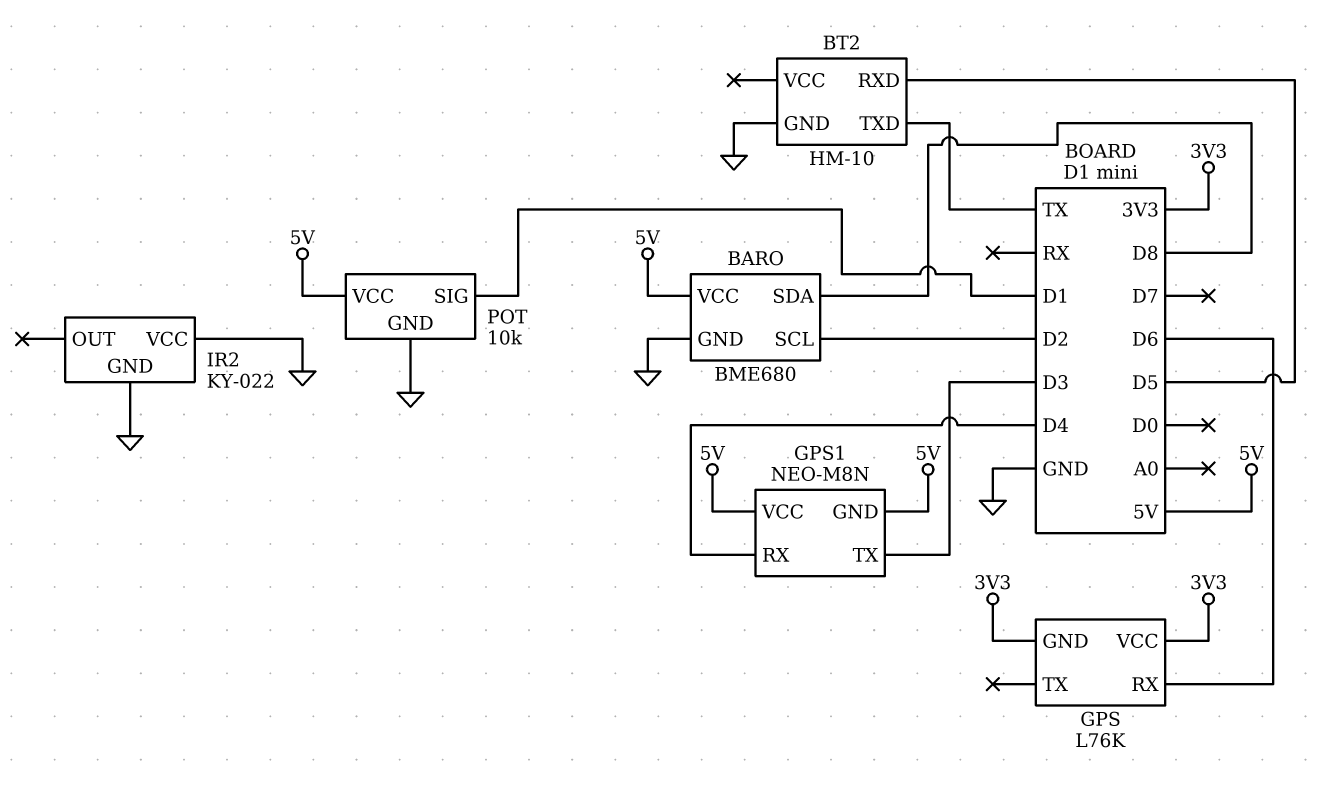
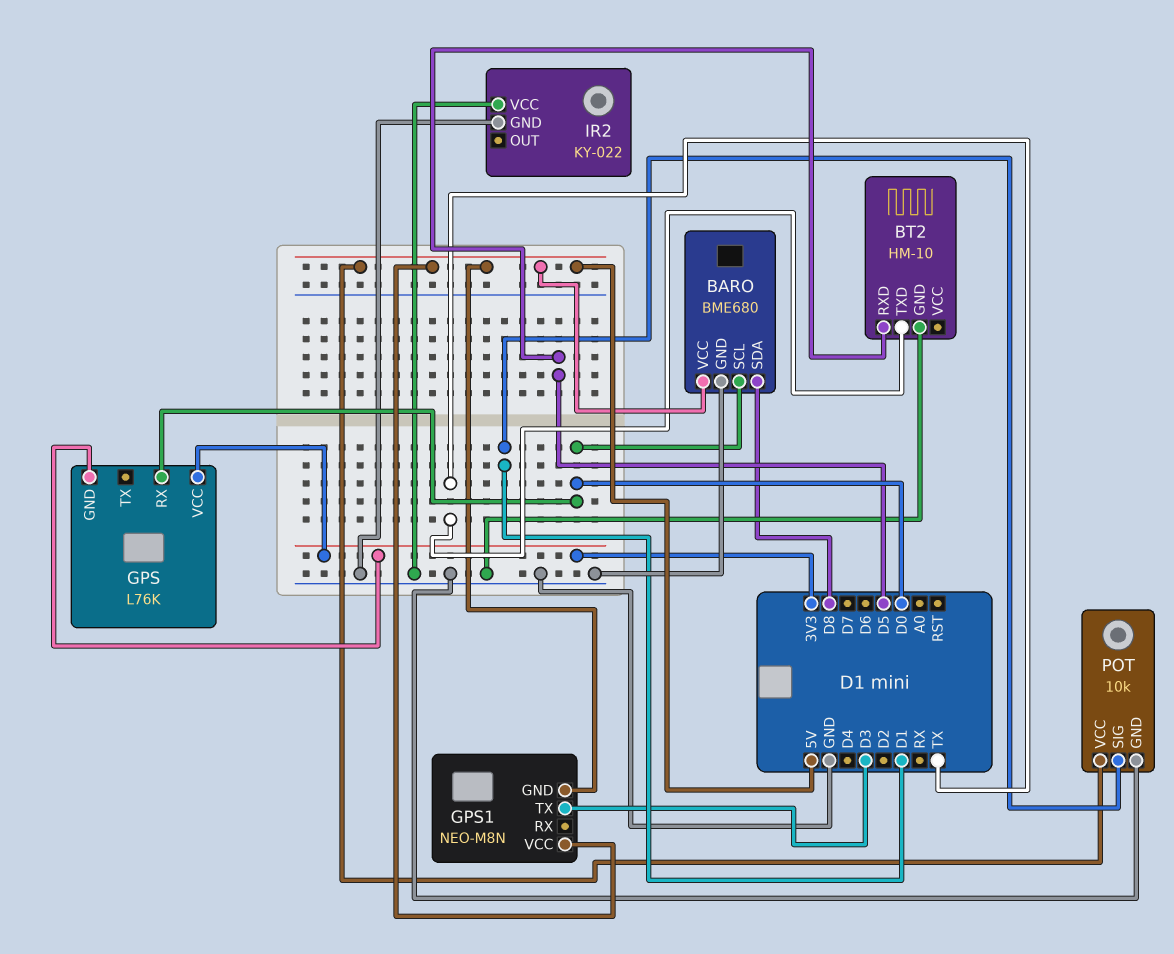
BARO pin SCL: D2 -> D0
GPS pin RX: D6 -> D0
GPS1 pin RX: D4 -> none

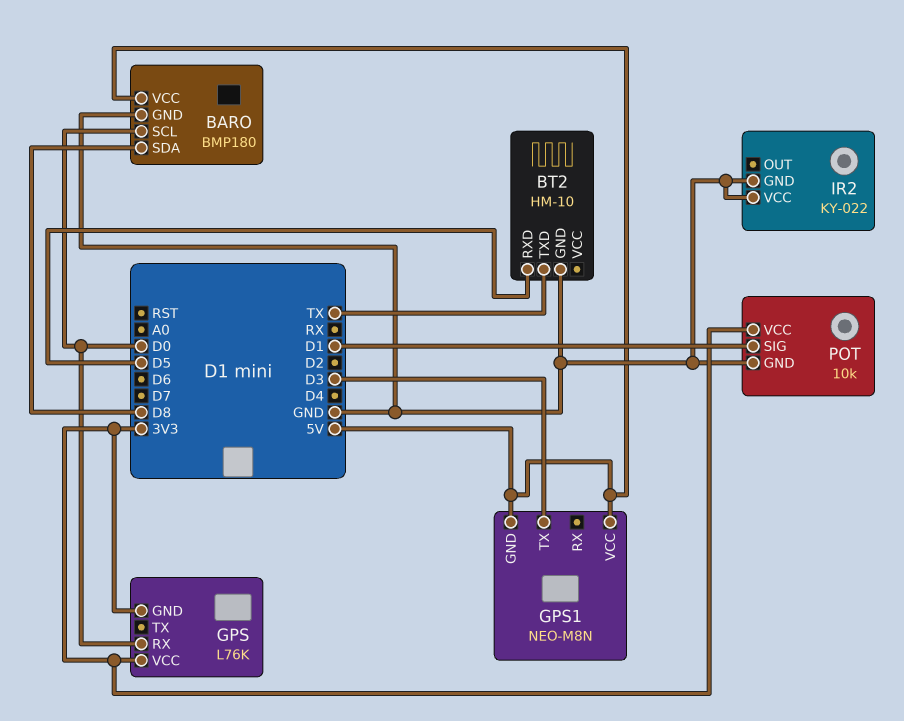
BARO: BME680 -> BMP180
POT pin VCC: 5V -> 3V3

